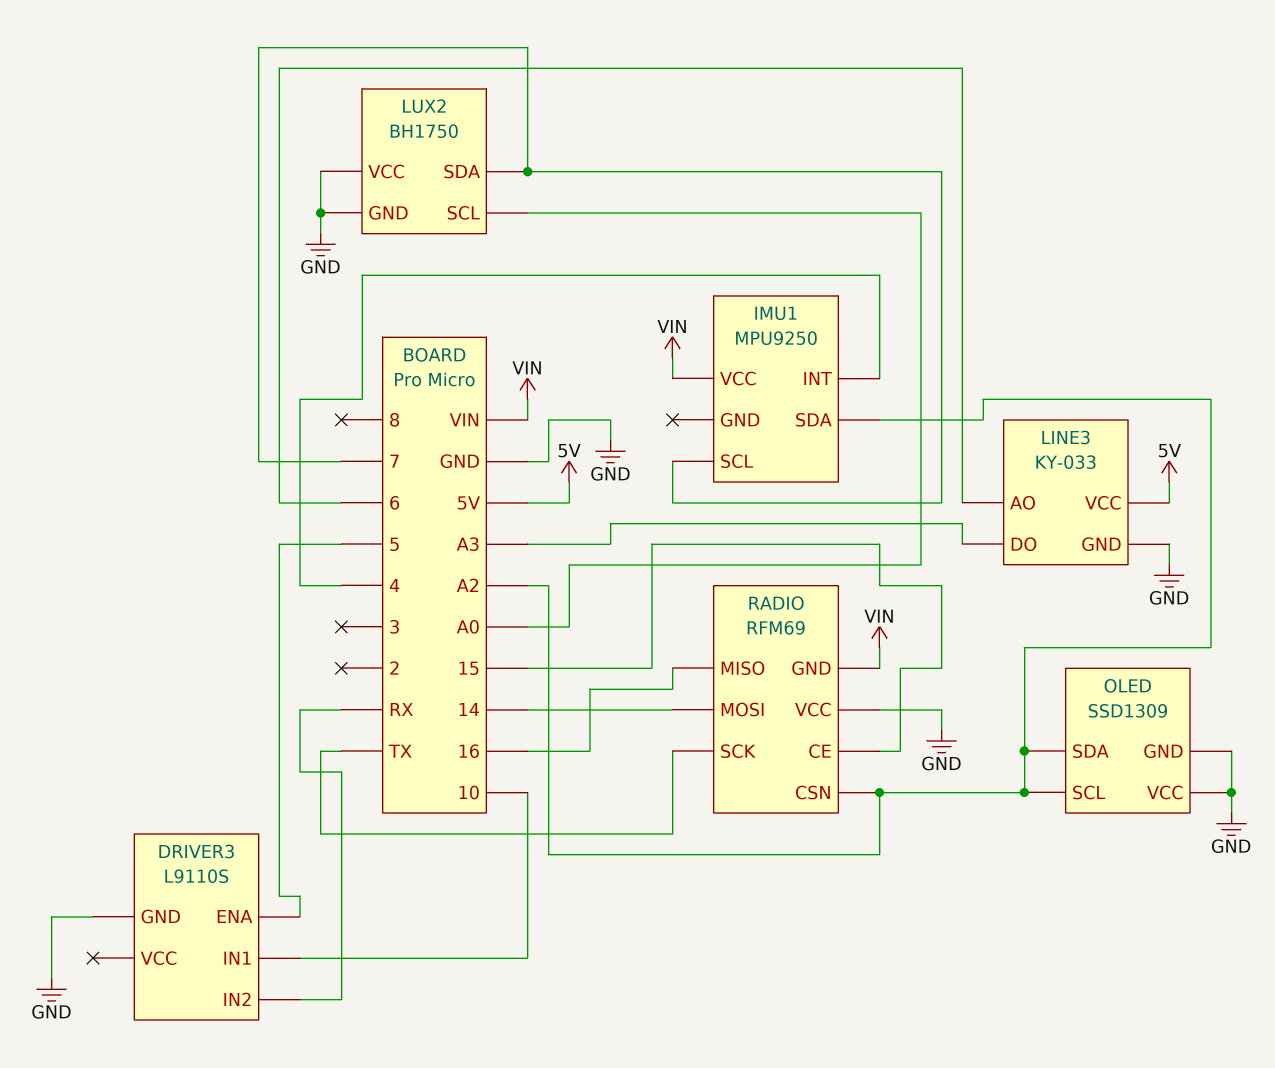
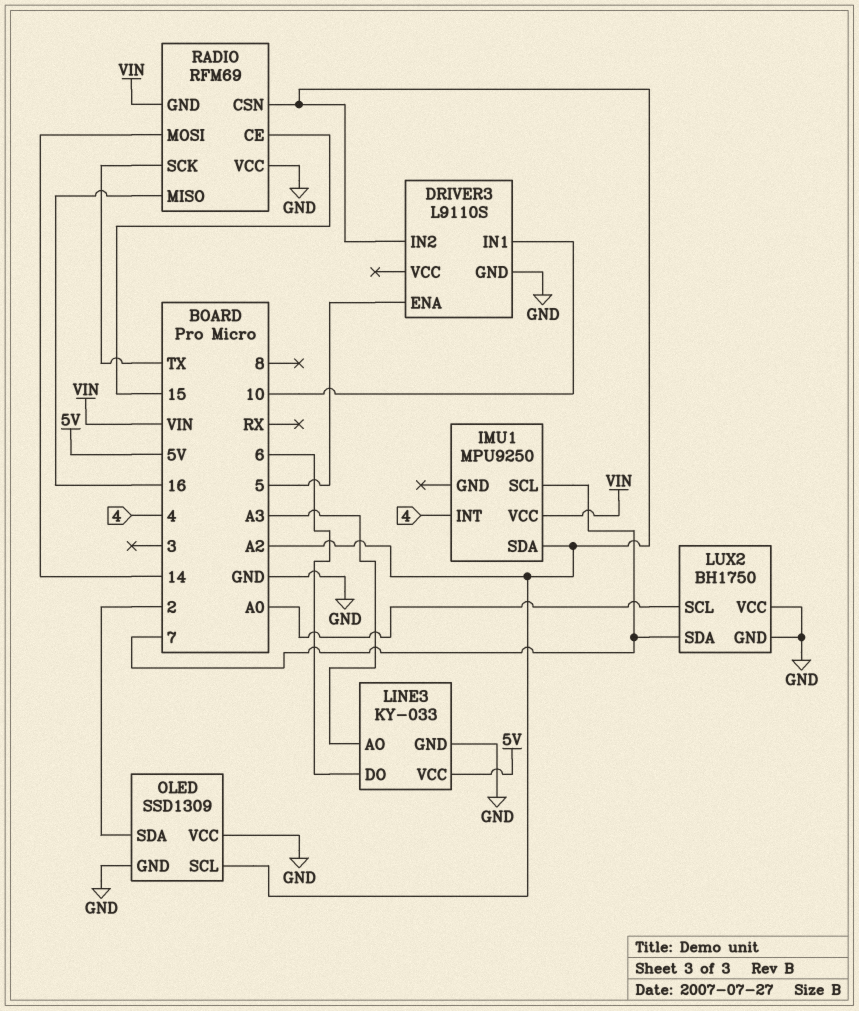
DRIVER3 pin IN2: RX -> A2
LINE3 pin AO: 6 -> A3
LINE3 pin DO: A3 -> 6
OLED pin SDA: A2 -> 2

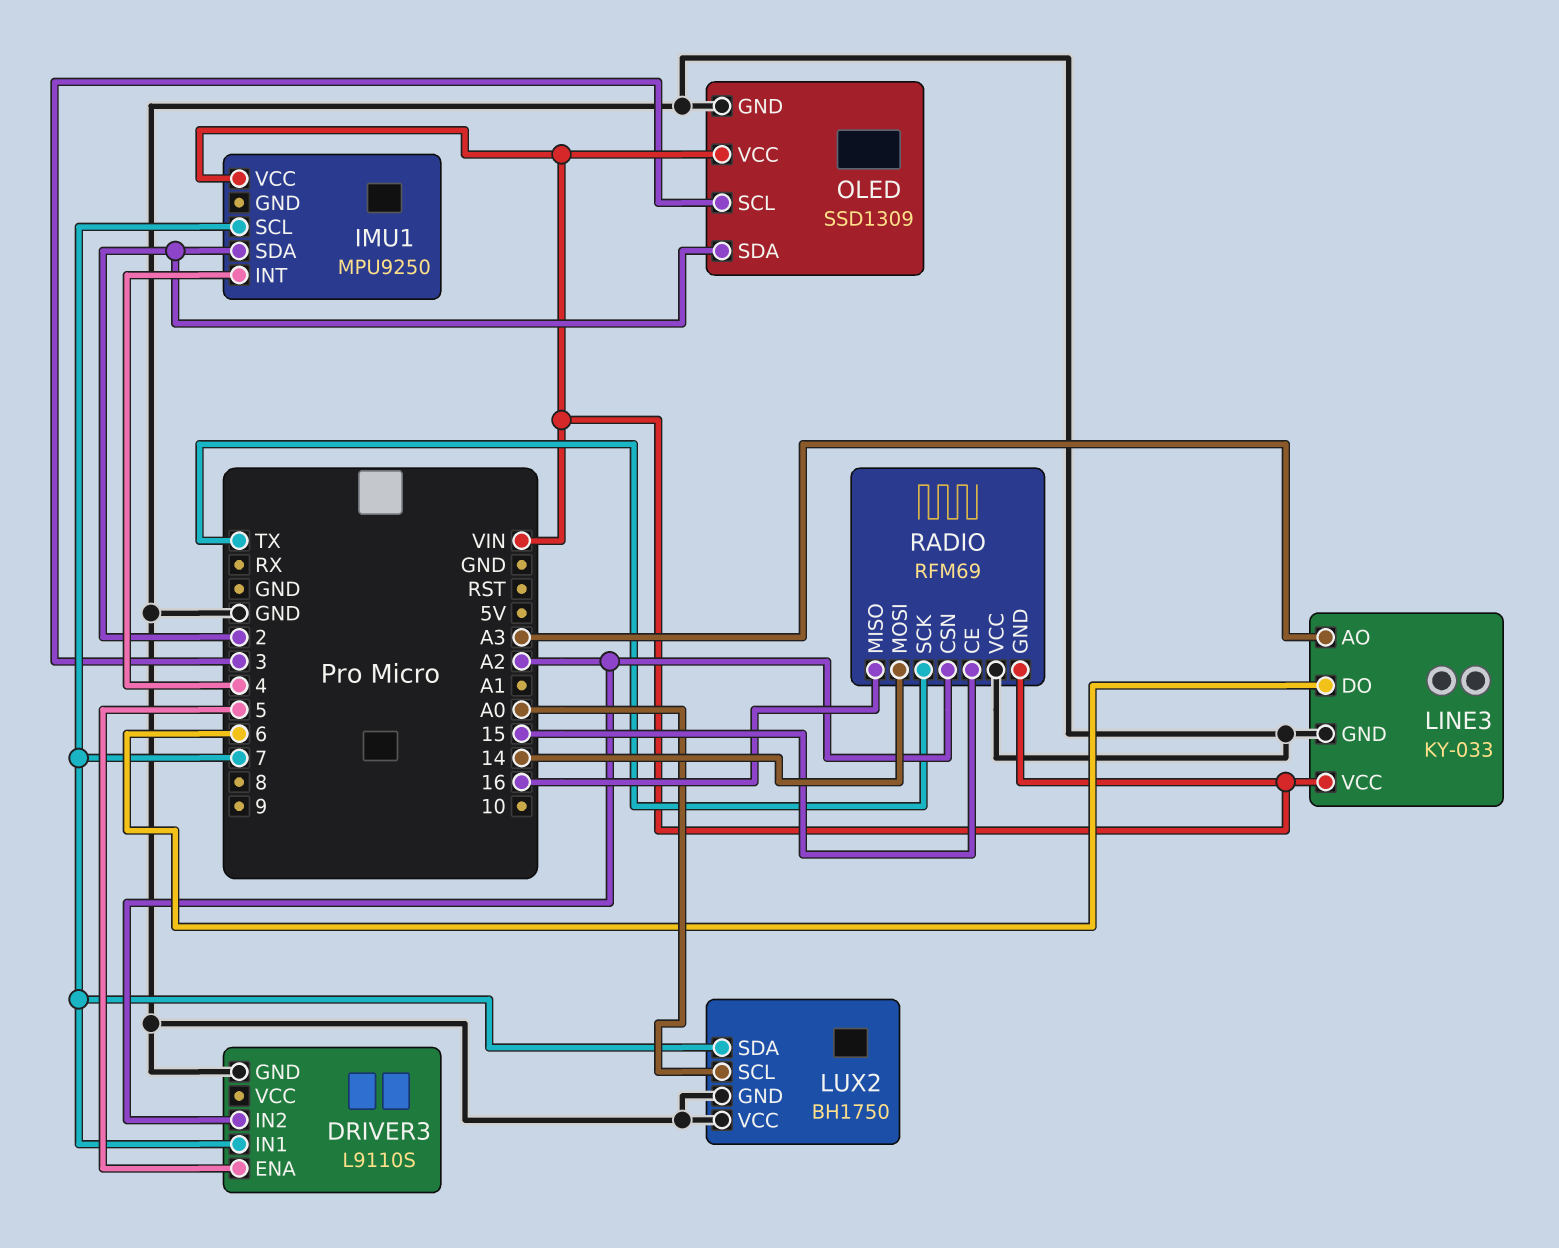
DRIVER3 pin IN1: 10 -> 7
IMU1 pin SDA: A2 -> 2
LINE3 pin VCC: 5V -> VIN
OLED pin SCL: A2 -> 3
OLED pin VCC: GND -> VIN

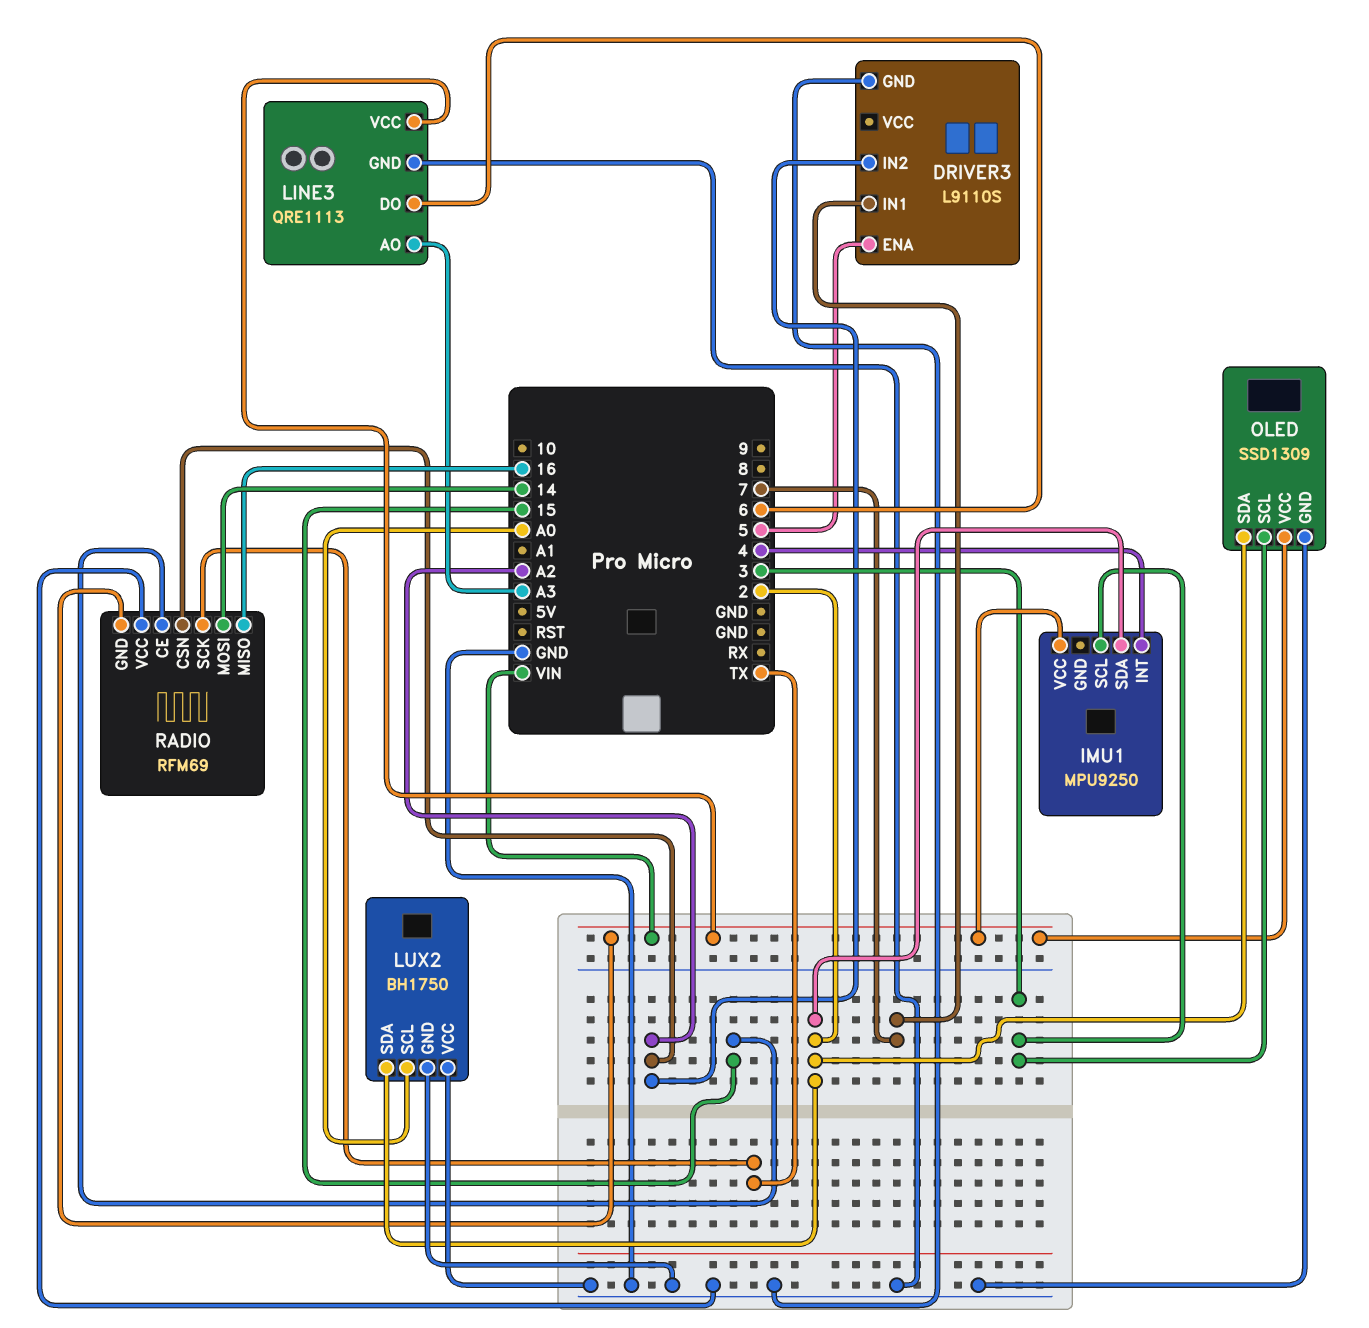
IMU1 pin SCL: 7 -> 3
LINE3: KY-033 -> QRE1113
LUX2 pin SDA: 7 -> 2

